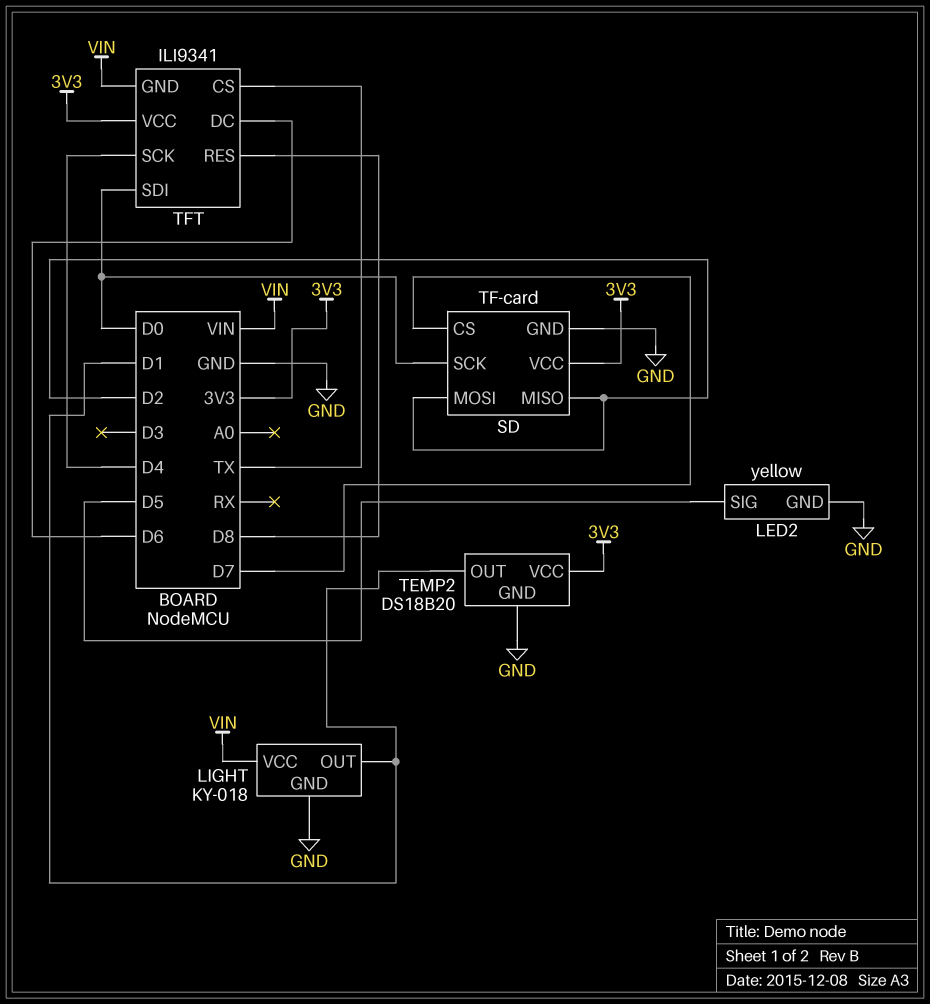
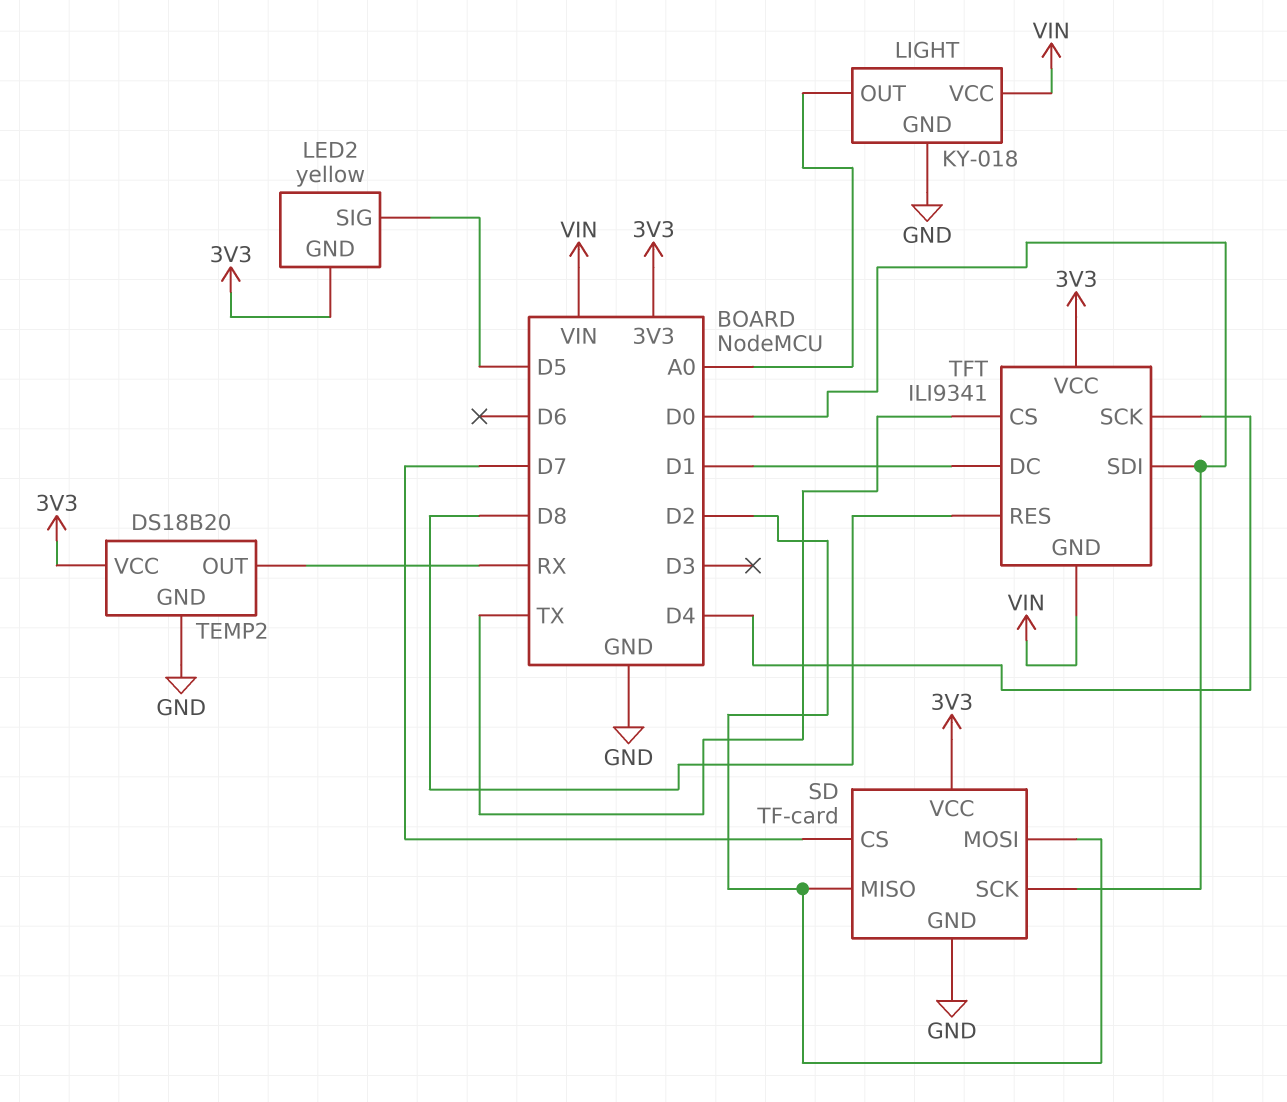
LED2 pin GND: GND -> 3V3
LIGHT pin OUT: D1 -> A0
TEMP2 pin OUT: D1 -> RX
TFT pin DC: D6 -> D1

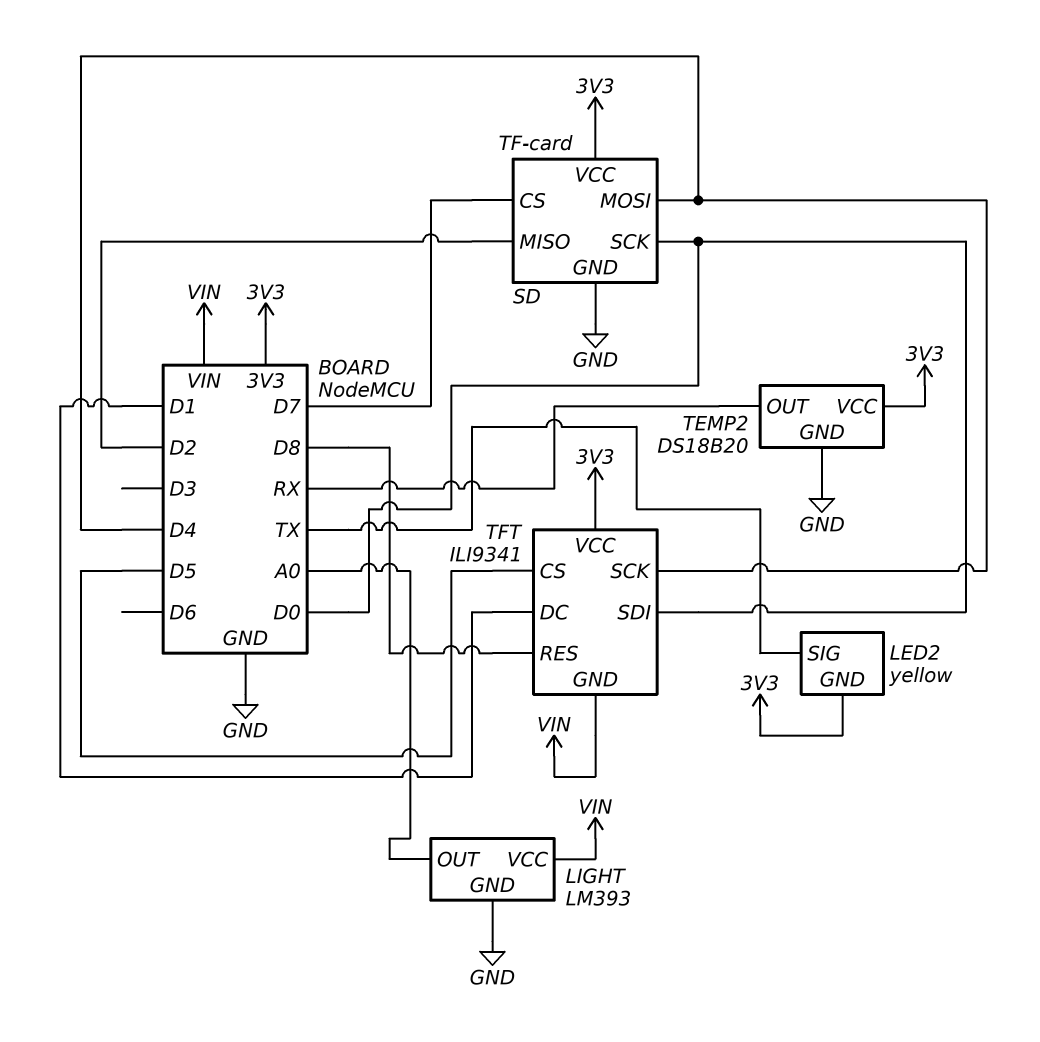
LED2 pin SIG: D5 -> TX
LIGHT: KY-018 -> LM393
SD pin MOSI: D2 -> D4
TFT pin CS: TX -> D5

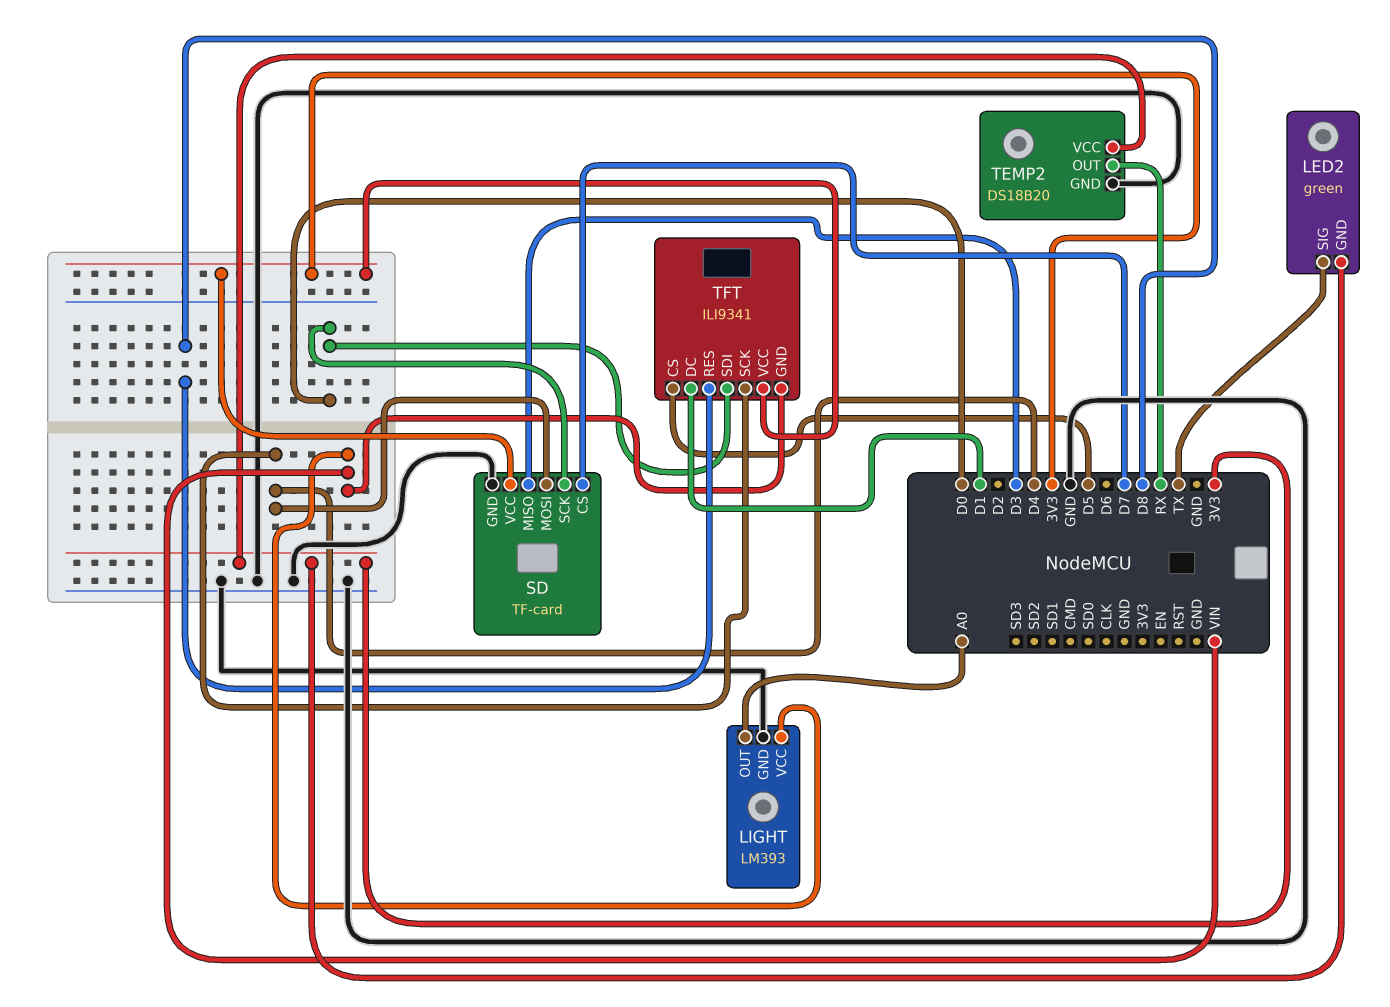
LED2: yellow -> green
SD pin MISO: D2 -> D3

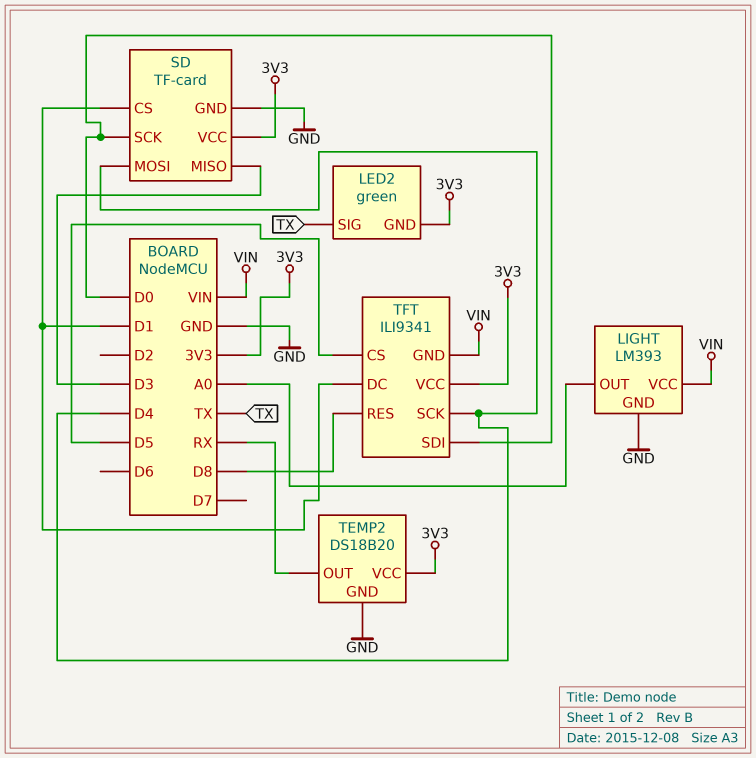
SD pin CS: D7 -> D1

